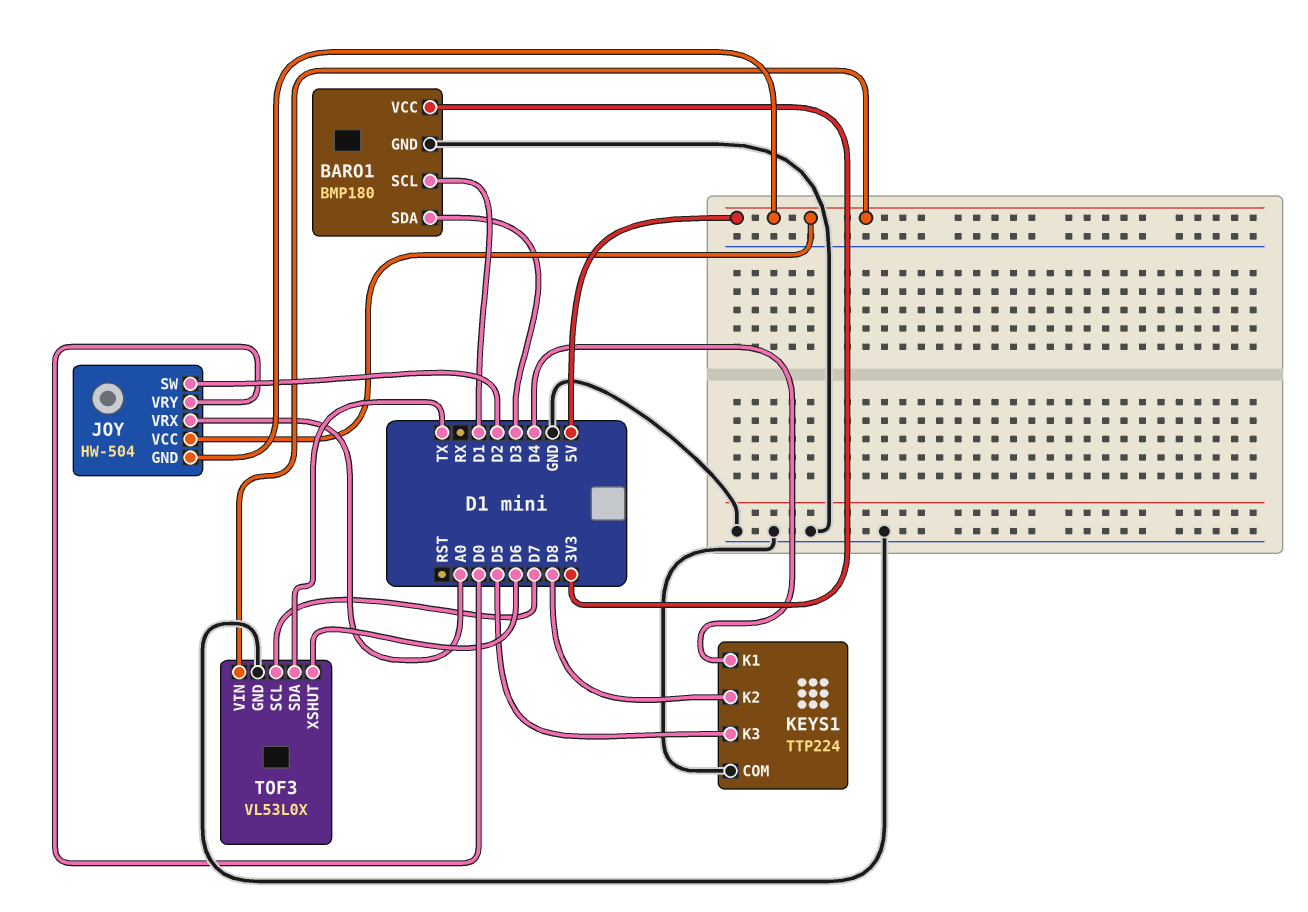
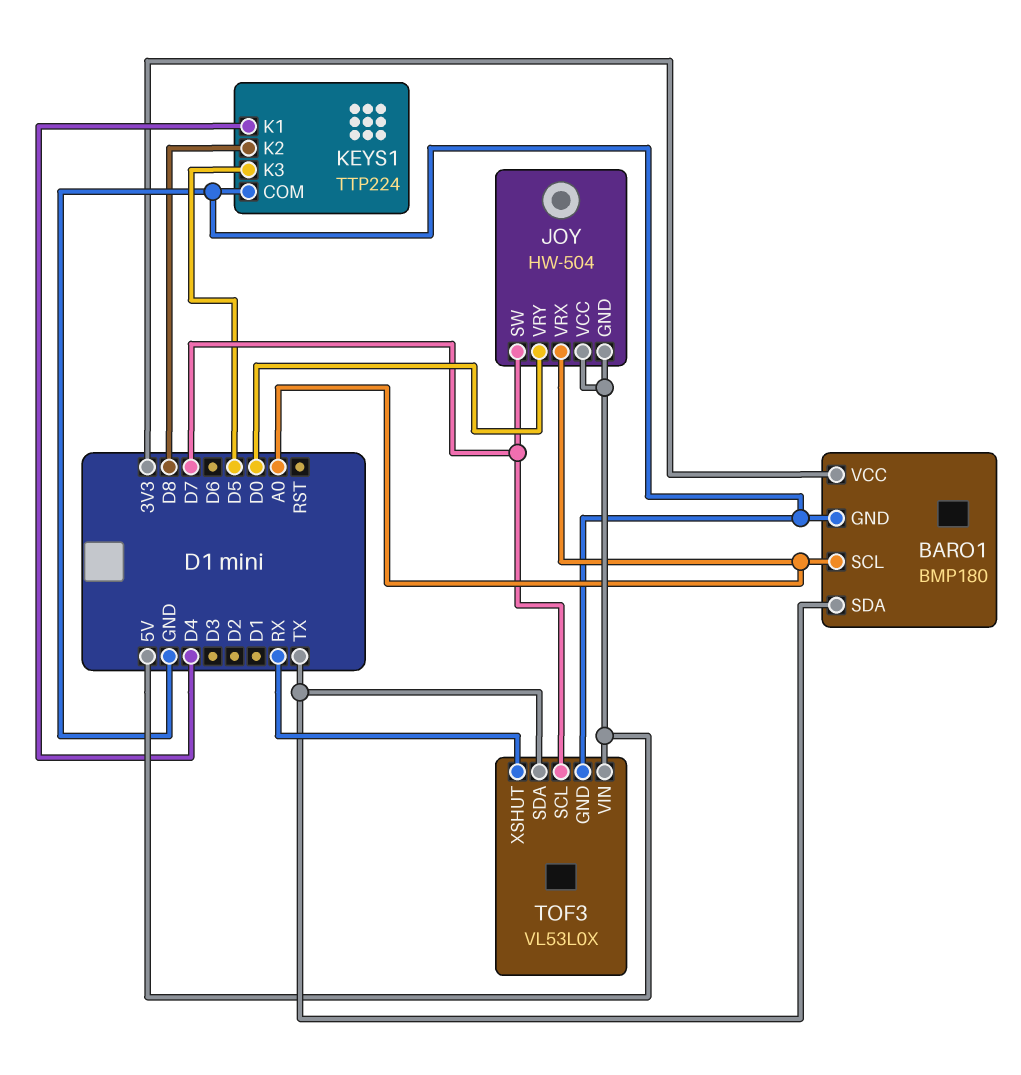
BARO1 pin SCL: D1 -> A0
BARO1 pin SDA: D3 -> TX
JOY pin SW: D2 -> D7
TOF3 pin XSHUT: D6 -> RX

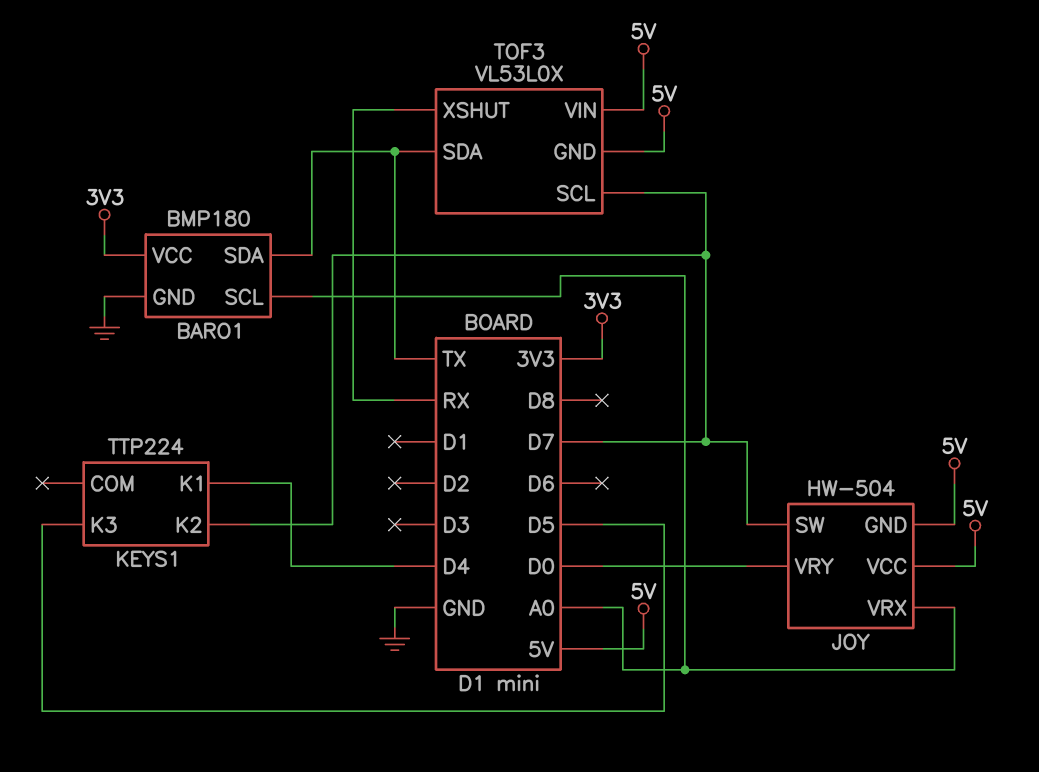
KEYS1 pin COM: GND -> none
KEYS1 pin K2: D8 -> D7
TOF3 pin GND: GND -> 5V

